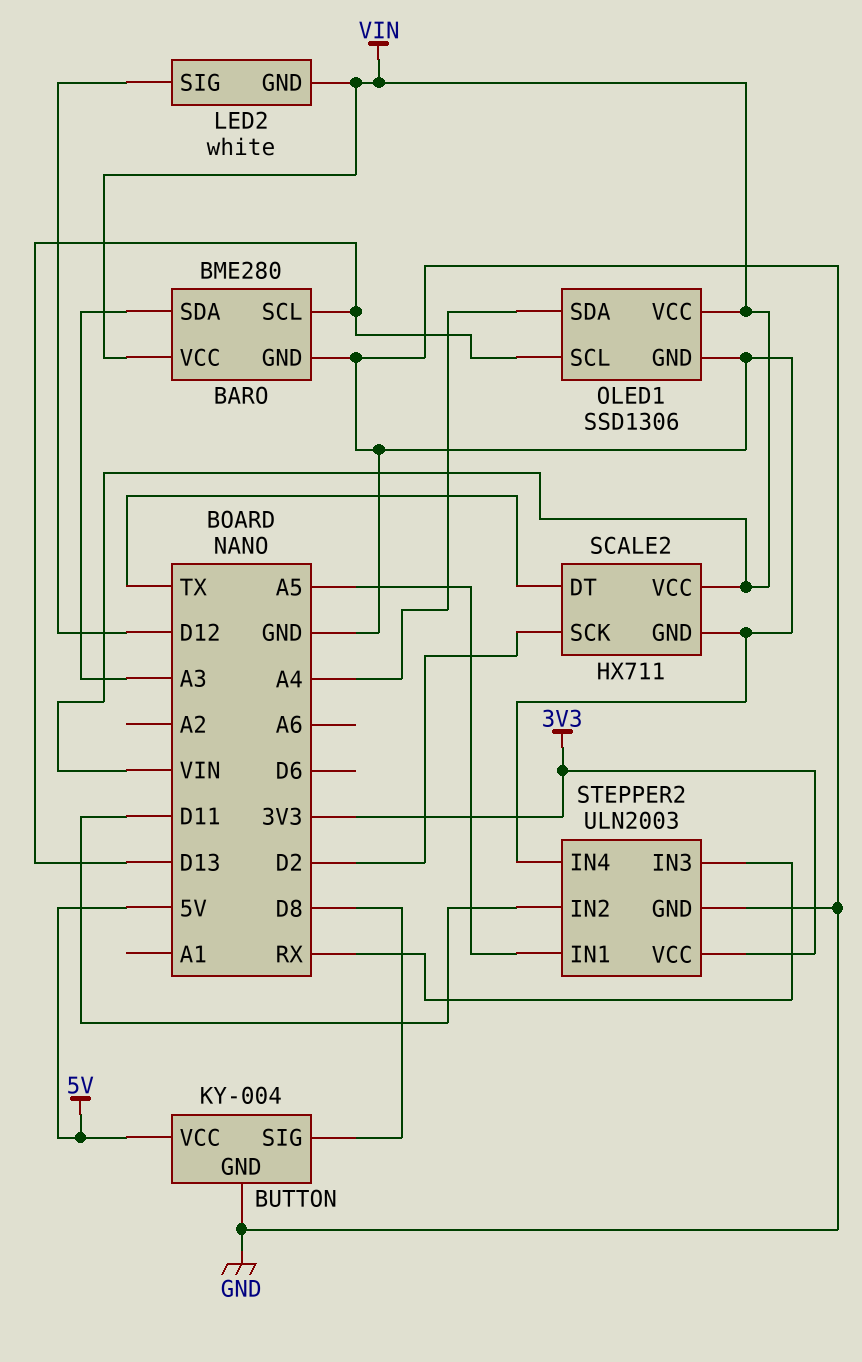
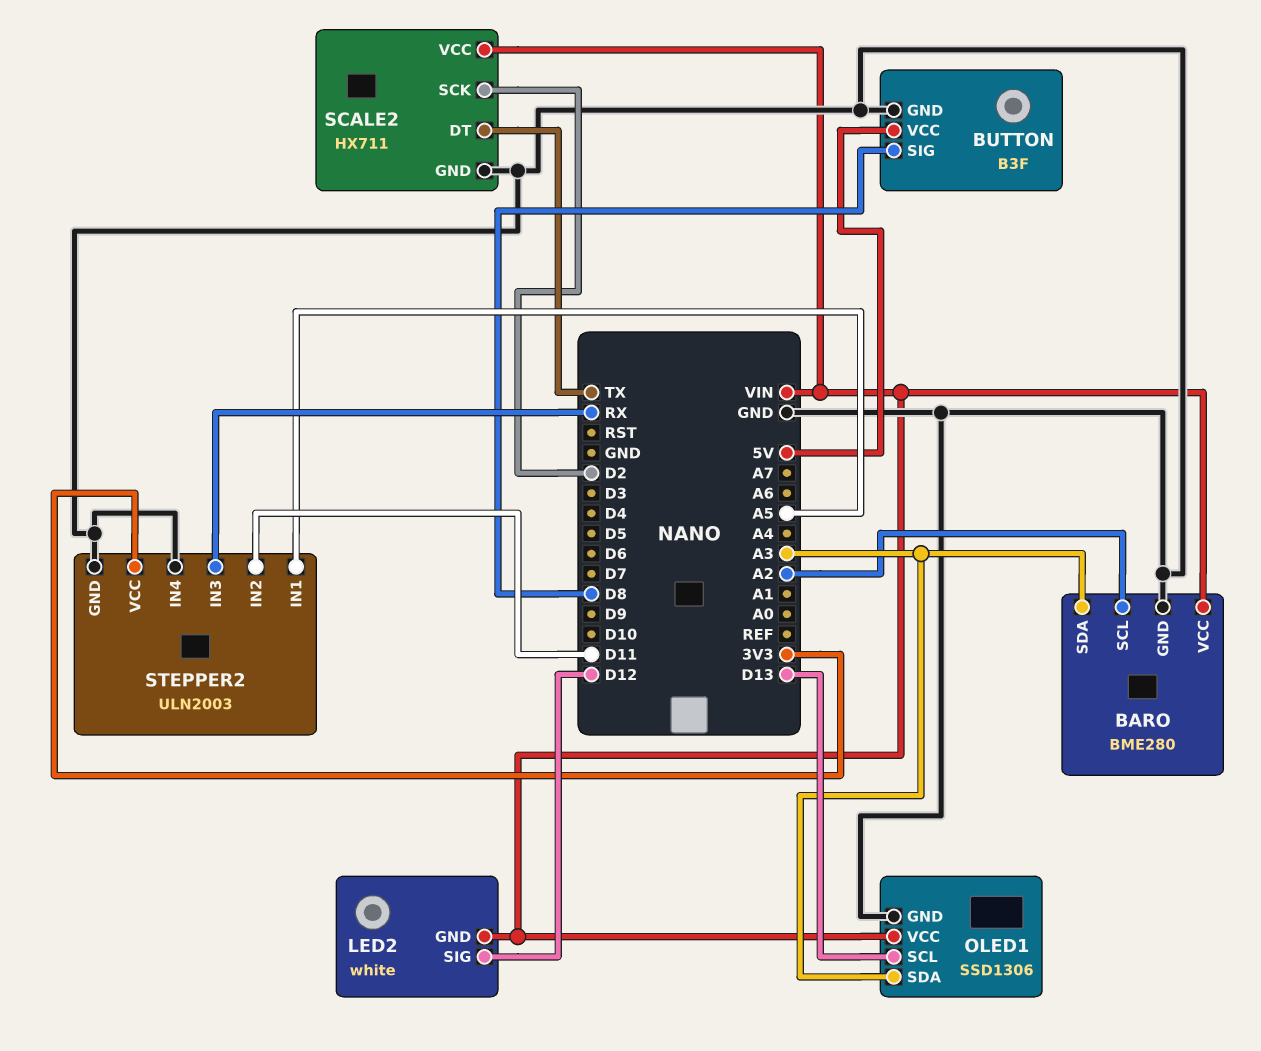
BARO pin SCL: D13 -> A2
BUTTON: KY-004 -> B3F
OLED1 pin SDA: A4 -> A3

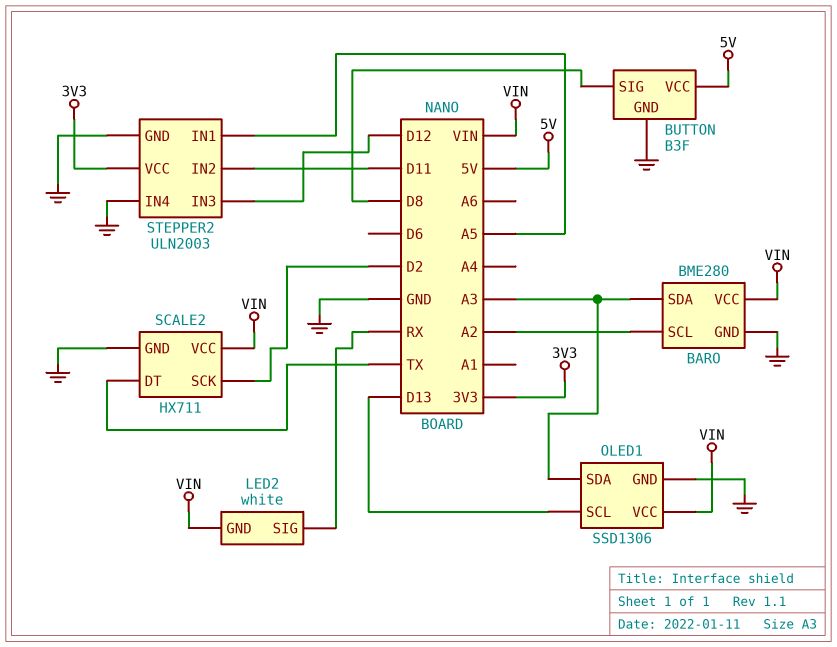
LED2 pin SIG: D12 -> RX
STEPPER2 pin IN3: RX -> D12

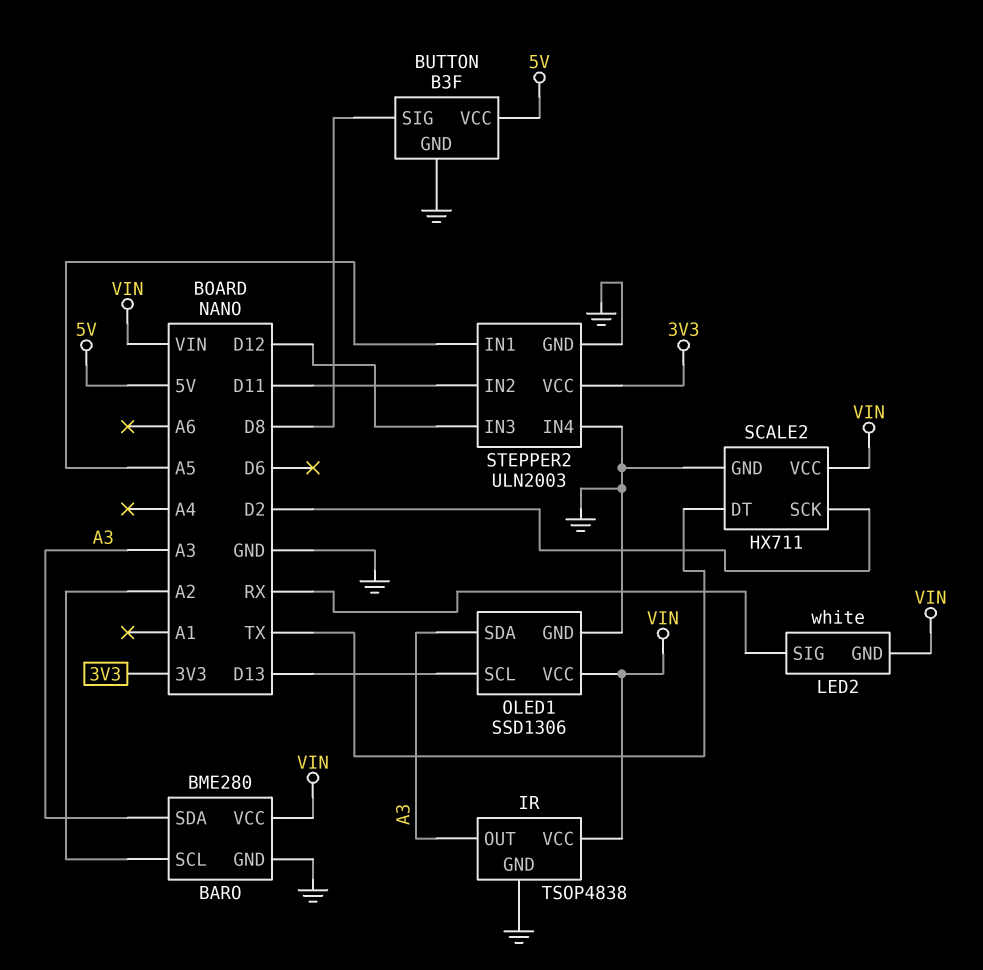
IR: none -> TSOP4838
IR pin GND: none -> GND
IR pin OUT: none -> A3
IR pin VCC: none -> VIN

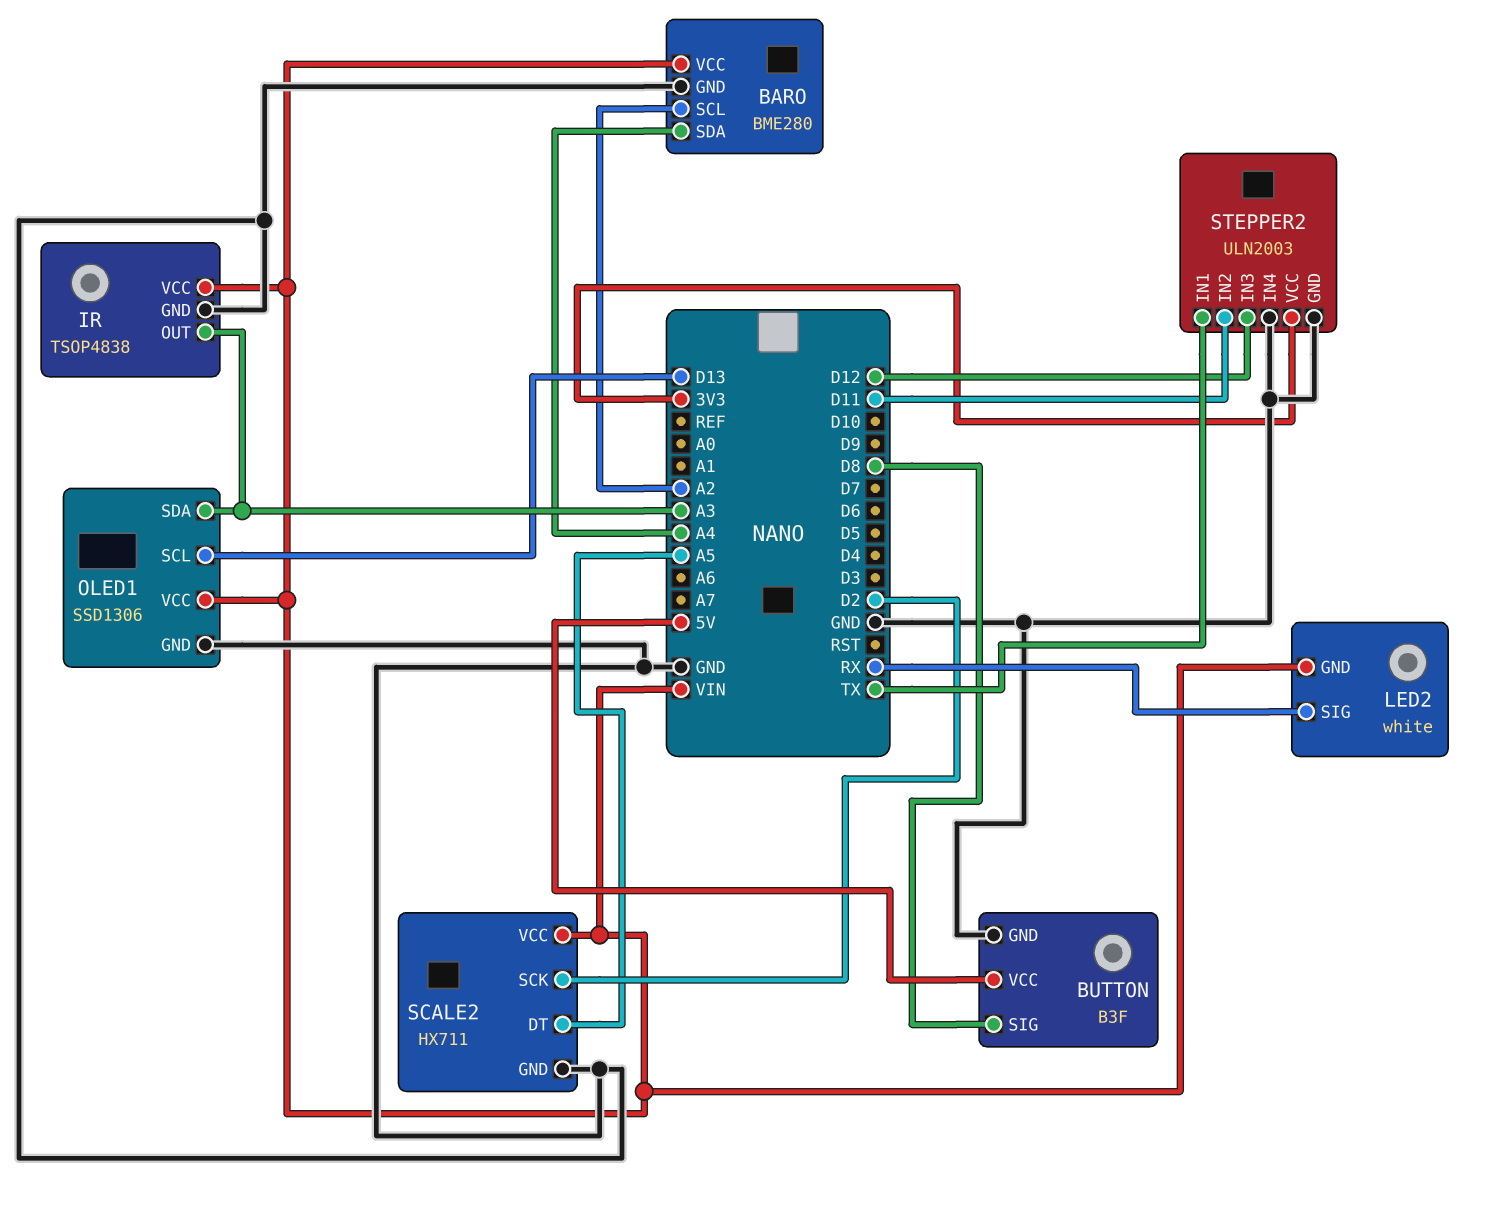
BARO pin SDA: A3 -> A4
SCALE2 pin DT: TX -> A5
STEPPER2 pin IN1: A5 -> TX

